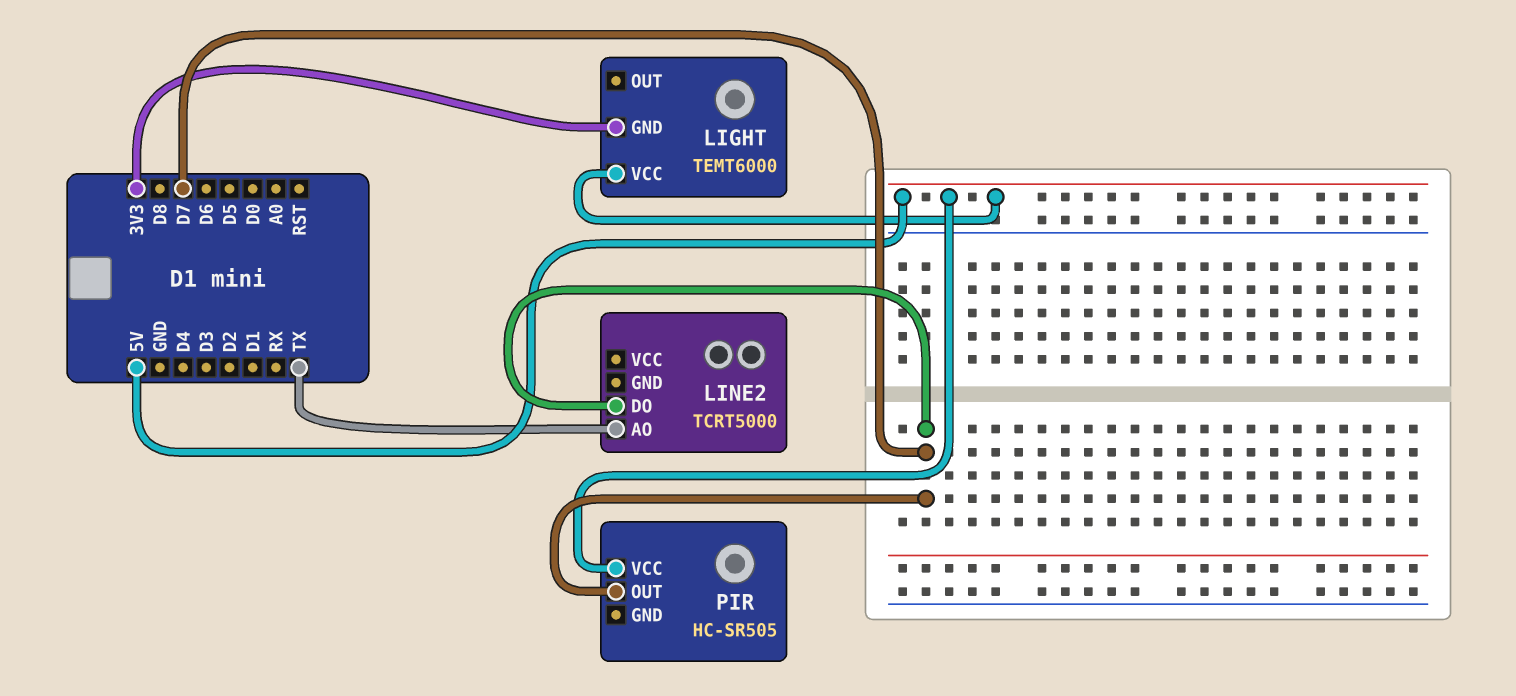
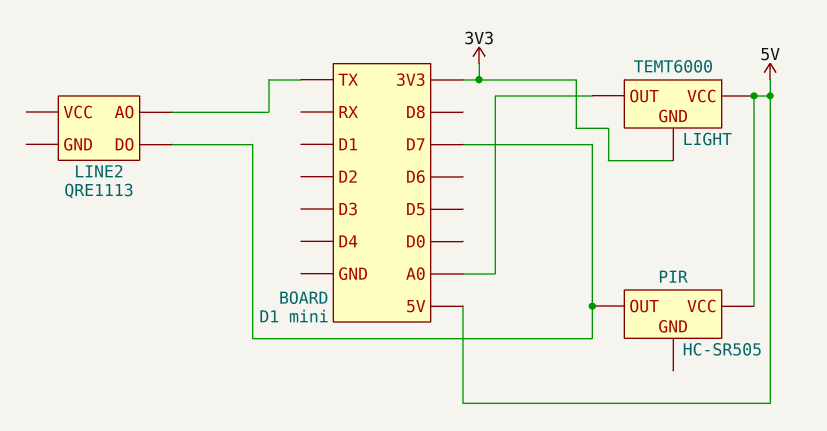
LIGHT pin OUT: none -> A0
LINE2: TCRT5000 -> QRE1113

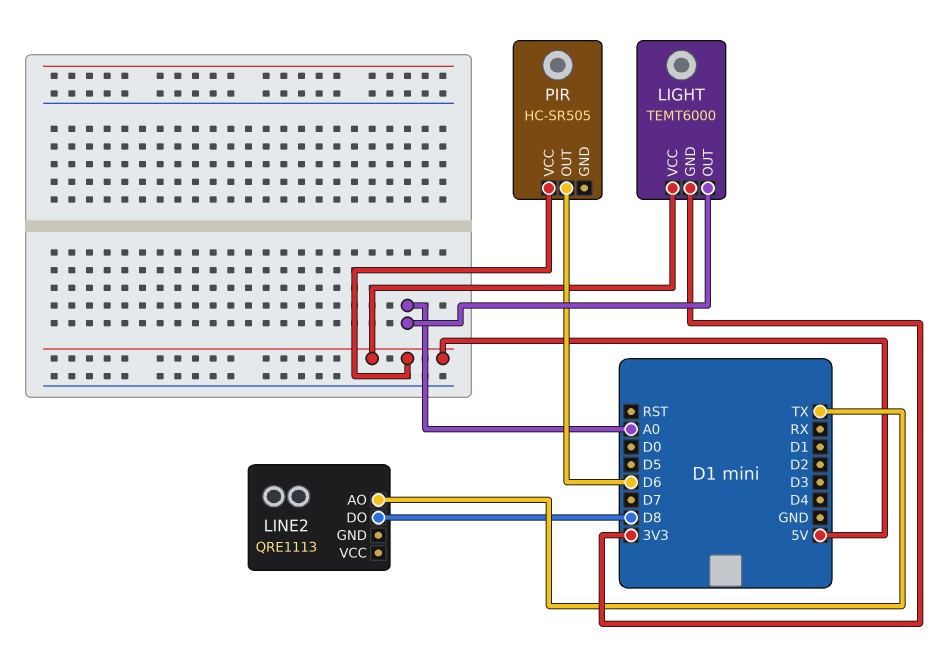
LINE2 pin DO: D7 -> D8
PIR pin OUT: D7 -> D6

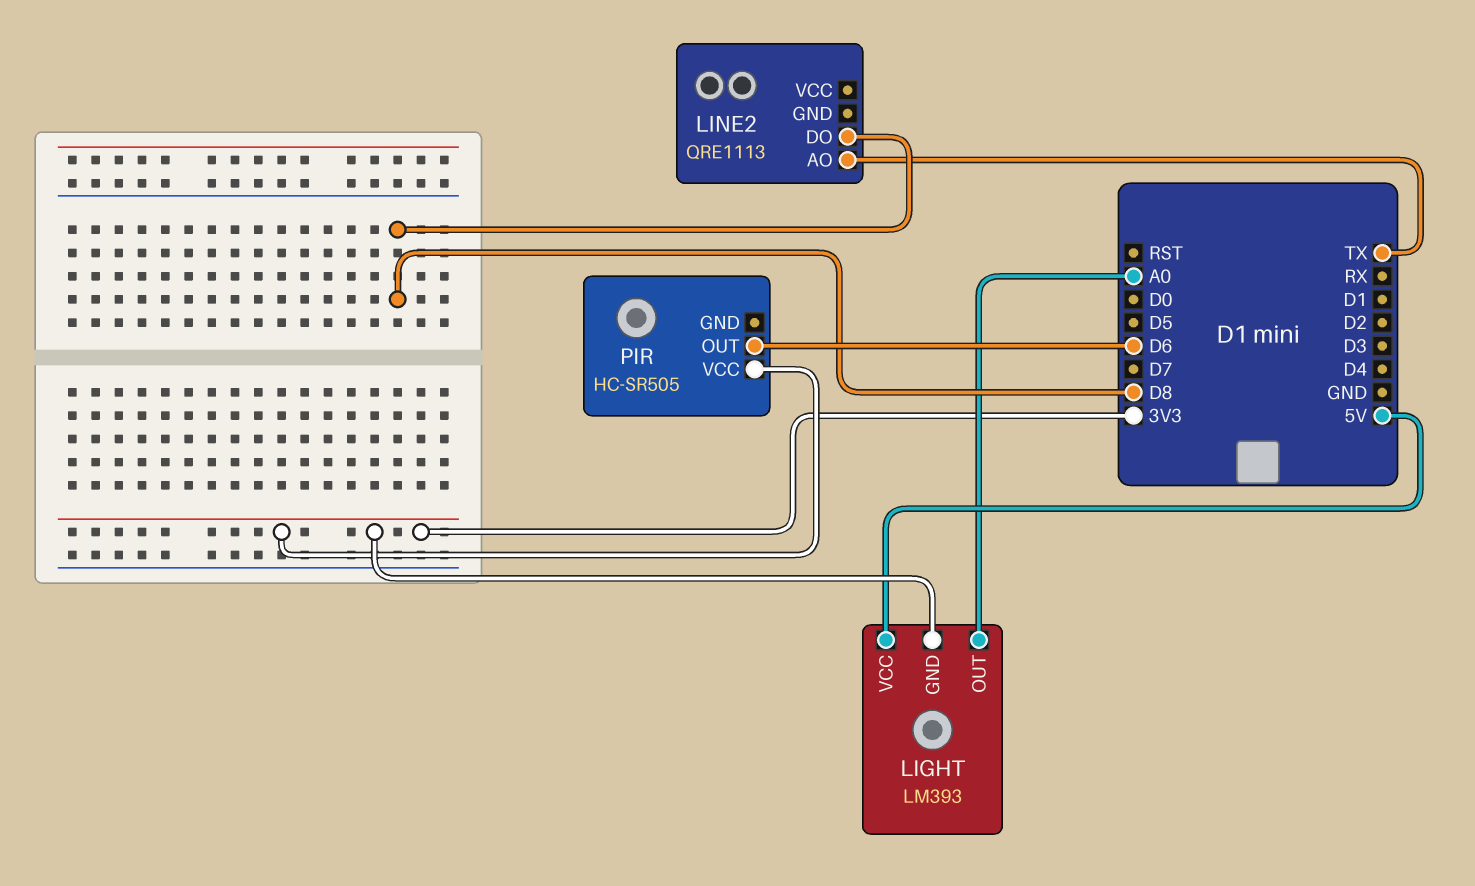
LIGHT: TEMT6000 -> LM393
PIR pin VCC: 5V -> 3V3

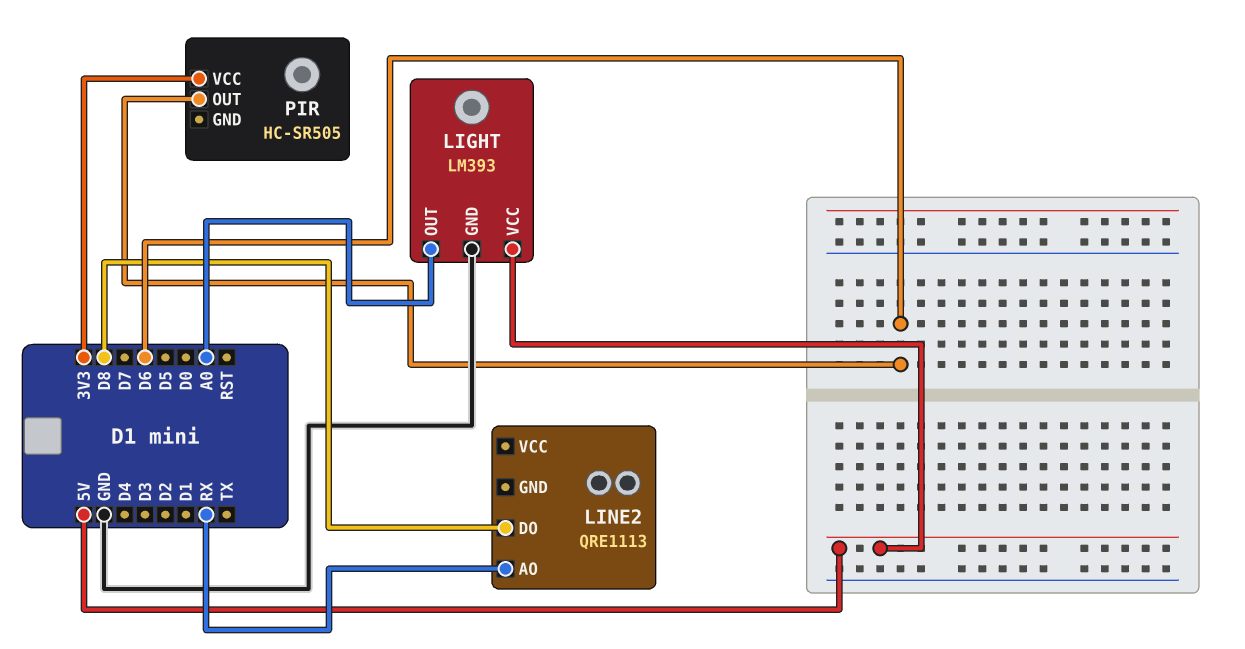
LIGHT pin GND: 3V3 -> GND
LINE2 pin AO: TX -> RX

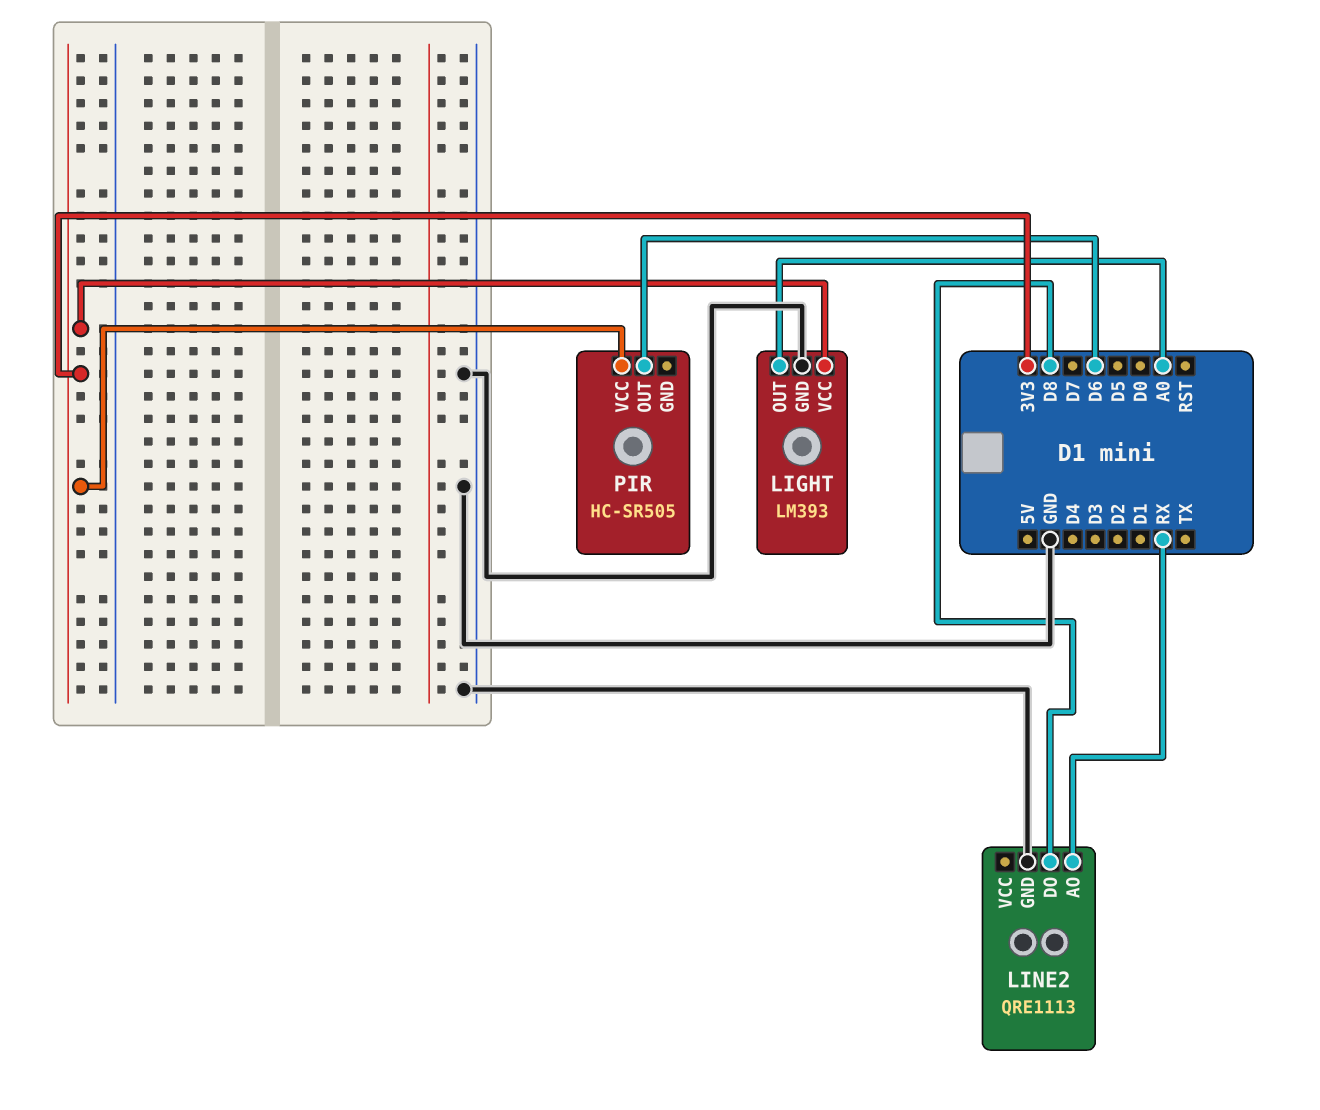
LIGHT pin VCC: 5V -> 3V3
LINE2 pin GND: none -> GND

